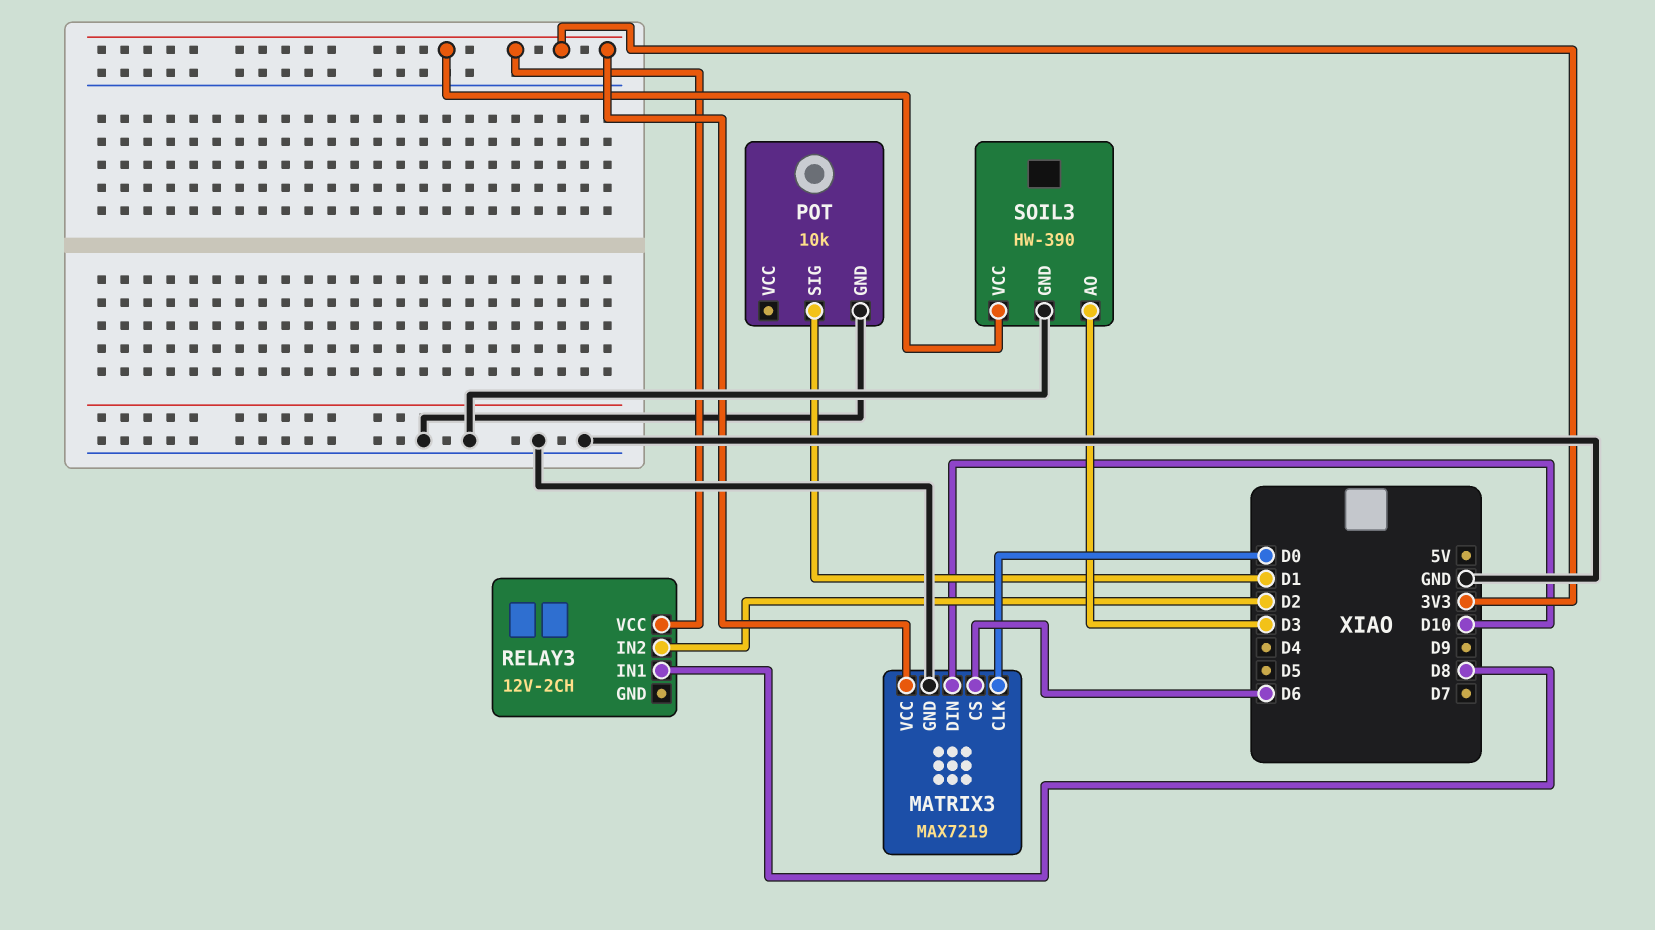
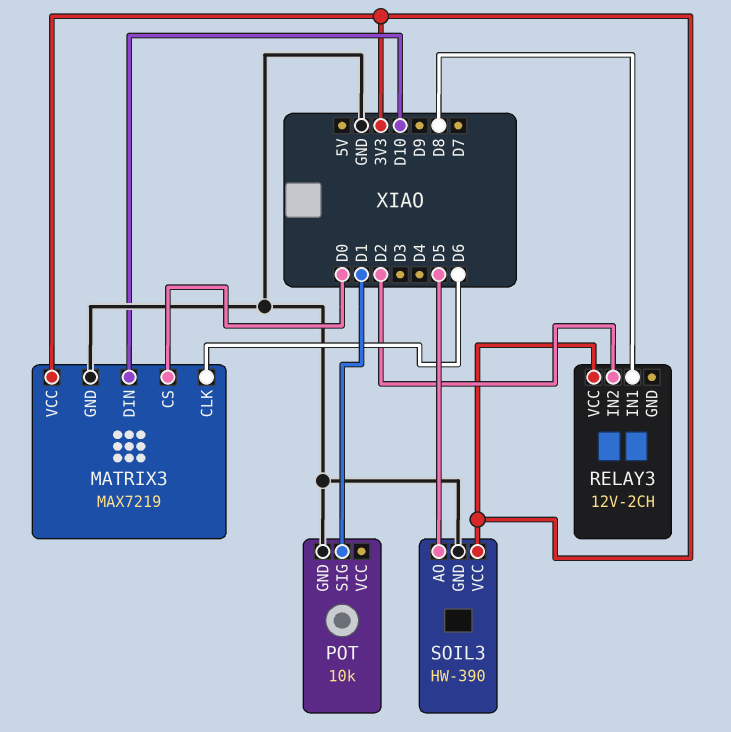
MATRIX3 pin CLK: D0 -> D6
MATRIX3 pin CS: D6 -> D0
SOIL3 pin AO: D3 -> D5

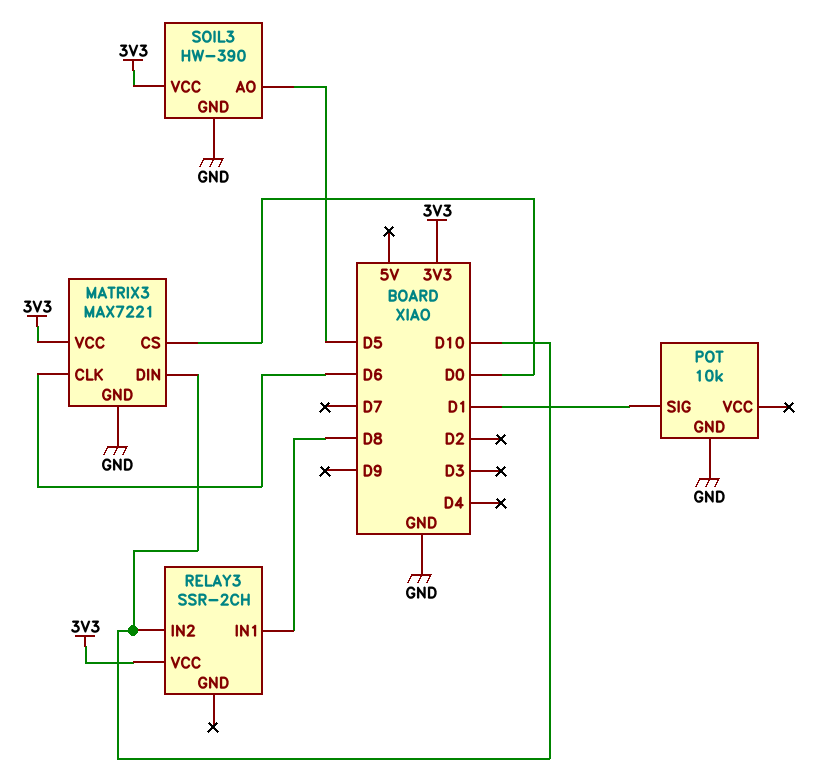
MATRIX3: MAX7219 -> MAX7221
RELAY3: 12V-2CH -> SSR-2CH
RELAY3 pin IN2: D2 -> D10

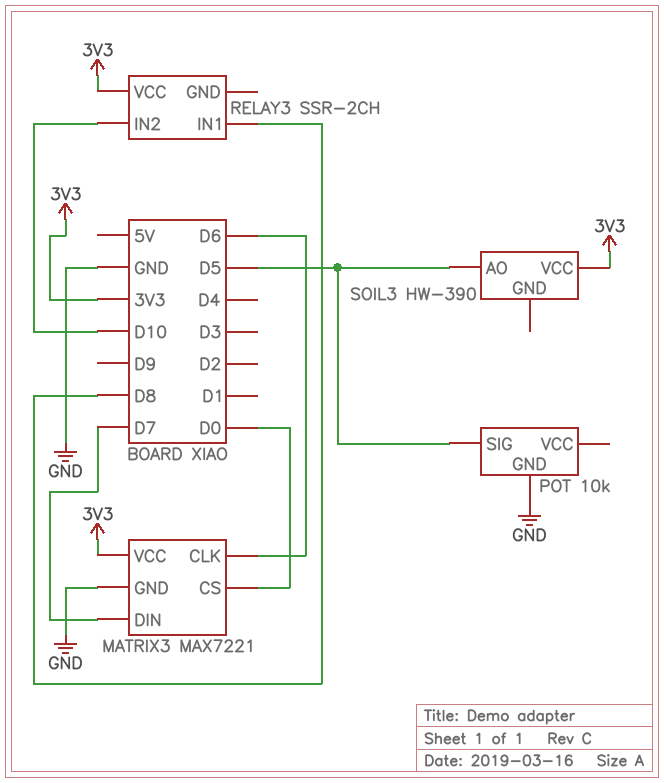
MATRIX3 pin DIN: D10 -> D7
POT pin SIG: D1 -> D5
SOIL3 pin GND: GND -> none

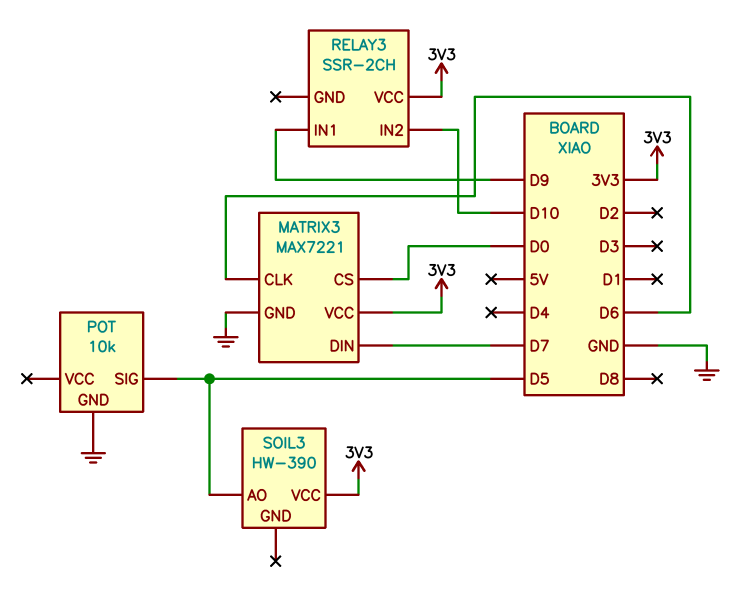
RELAY3 pin IN1: D8 -> D9

